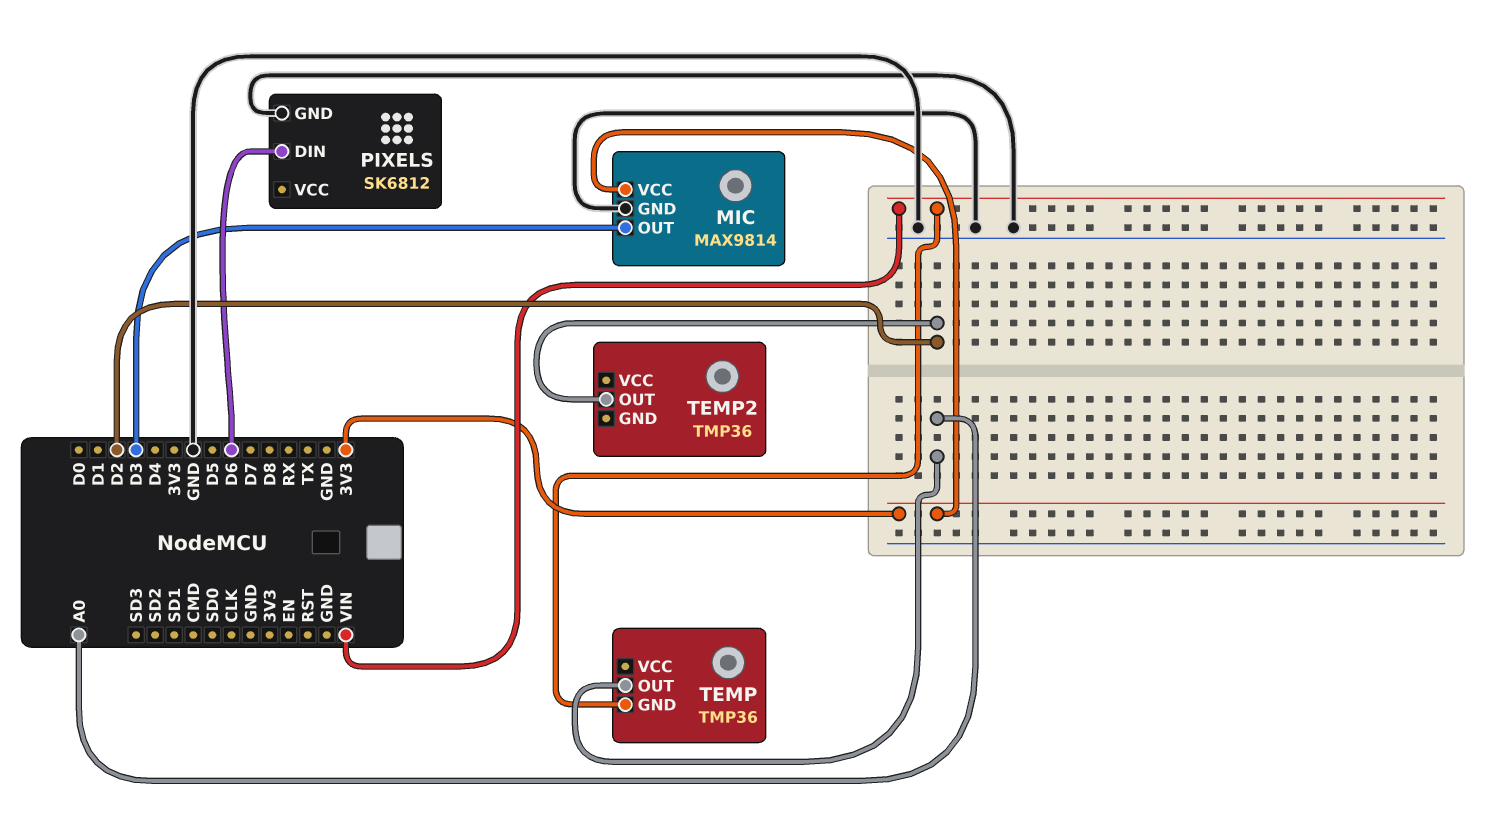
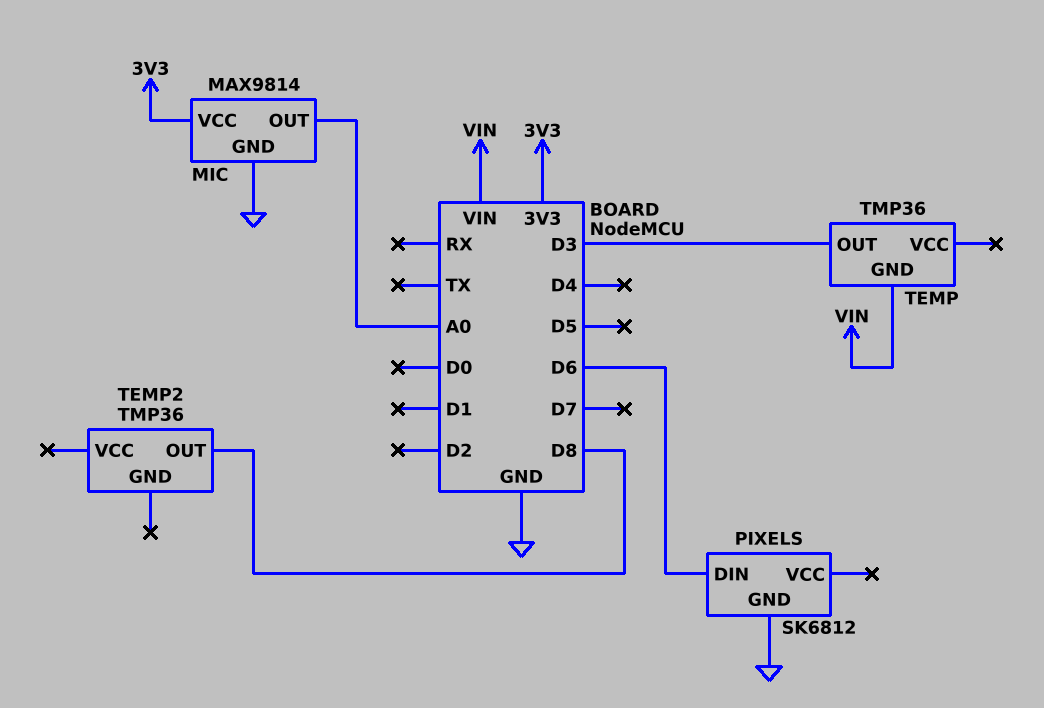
MIC pin OUT: D3 -> A0
TEMP pin OUT: A0 -> D3
TEMP2 pin OUT: D2 -> D8

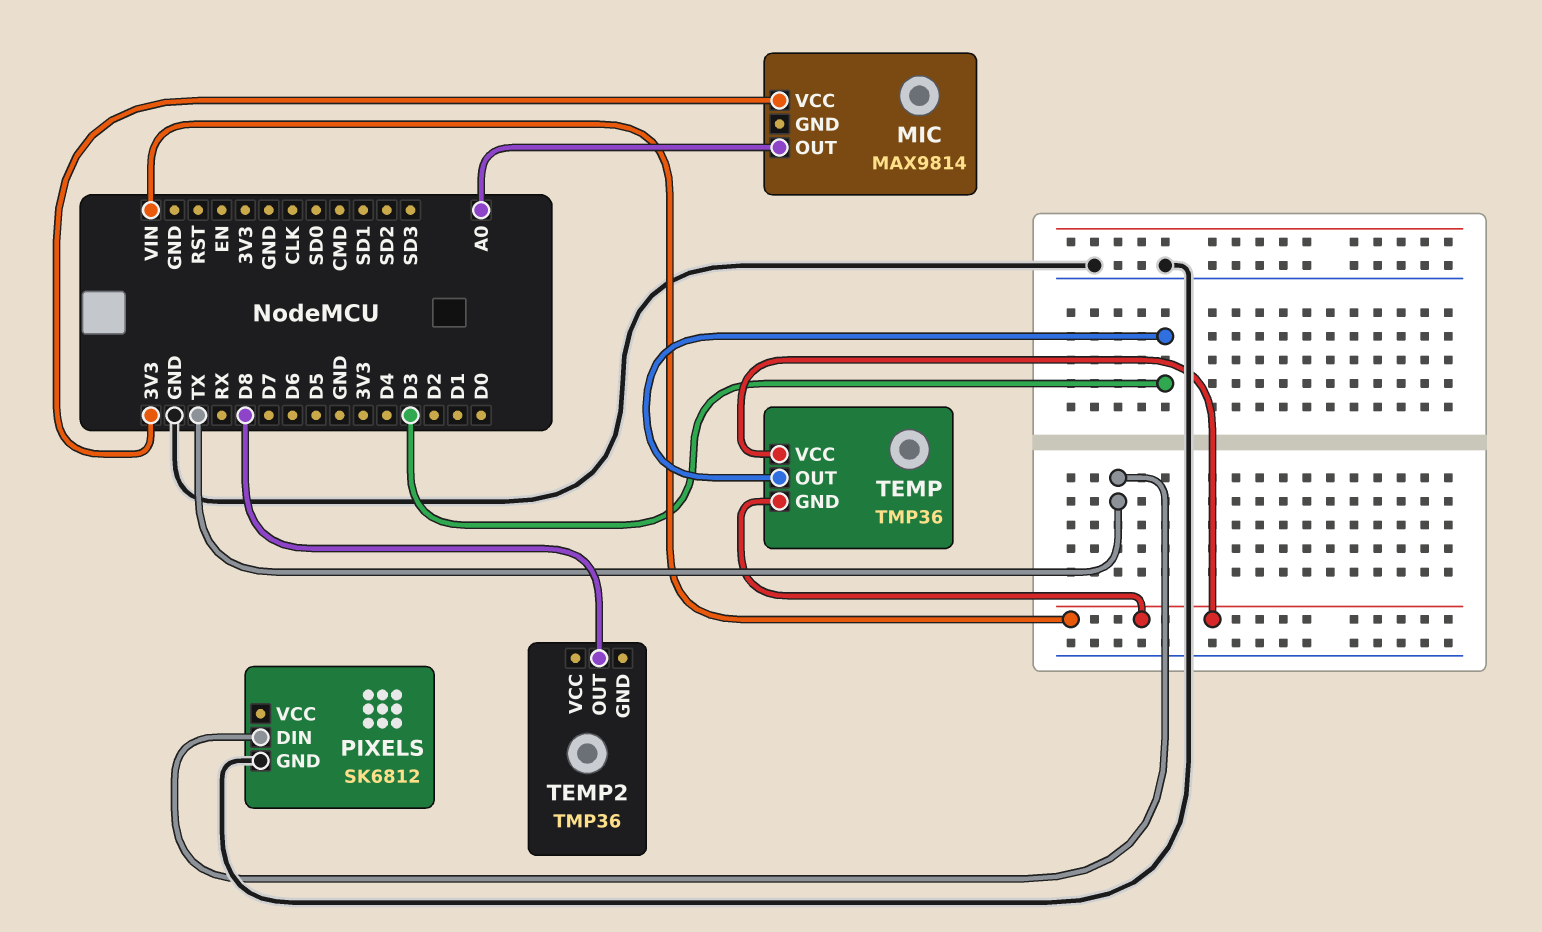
MIC pin GND: GND -> none
PIXELS pin DIN: D6 -> TX
TEMP pin VCC: none -> VIN

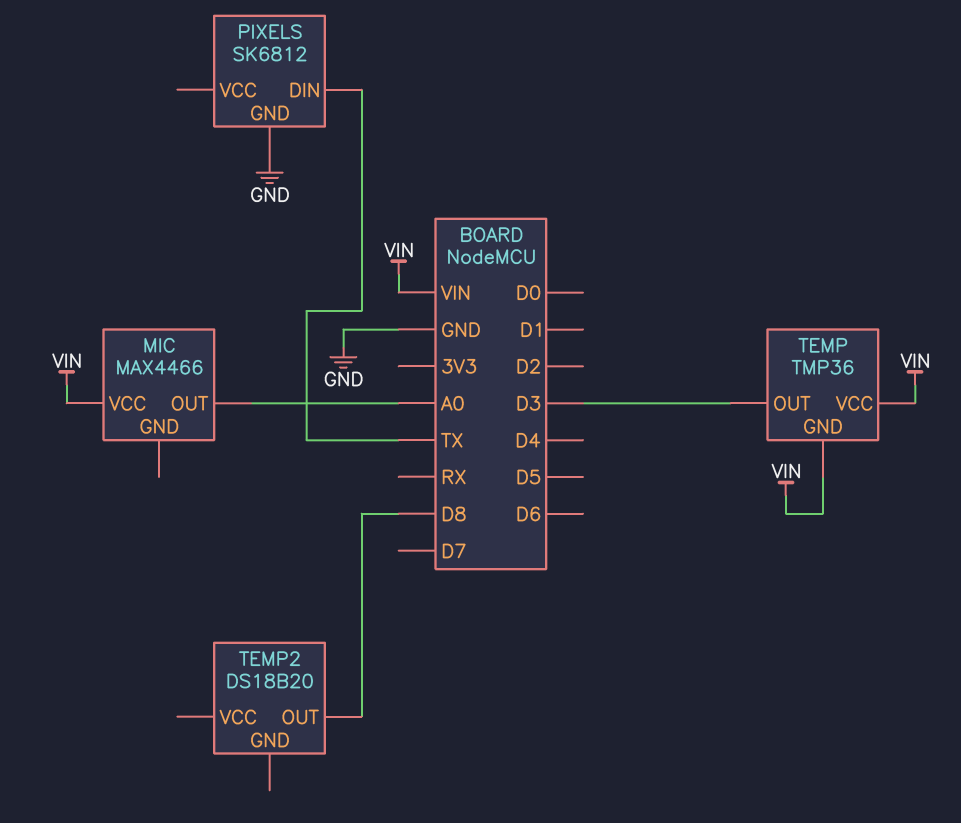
MIC: MAX9814 -> MAX4466
MIC pin VCC: 3V3 -> VIN
TEMP2: TMP36 -> DS18B20

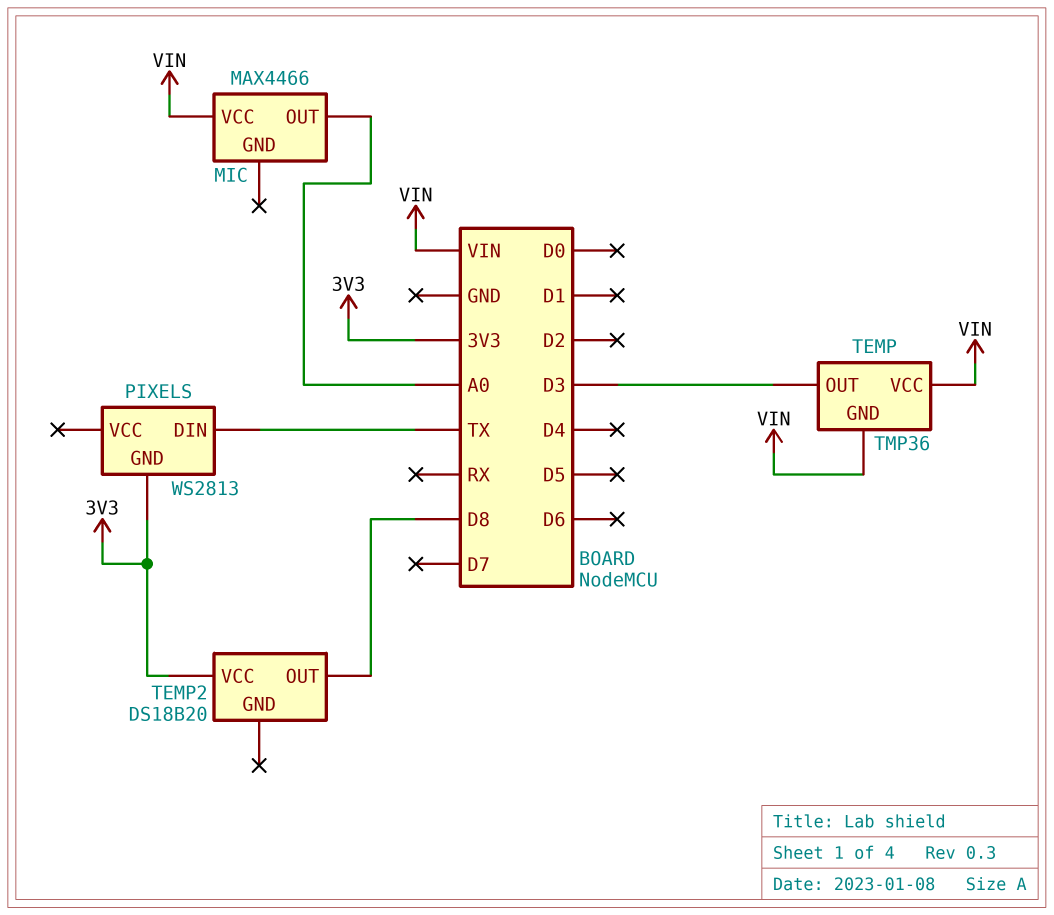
PIXELS: SK6812 -> WS2813
PIXELS pin GND: GND -> 3V3
TEMP2 pin VCC: none -> 3V3

